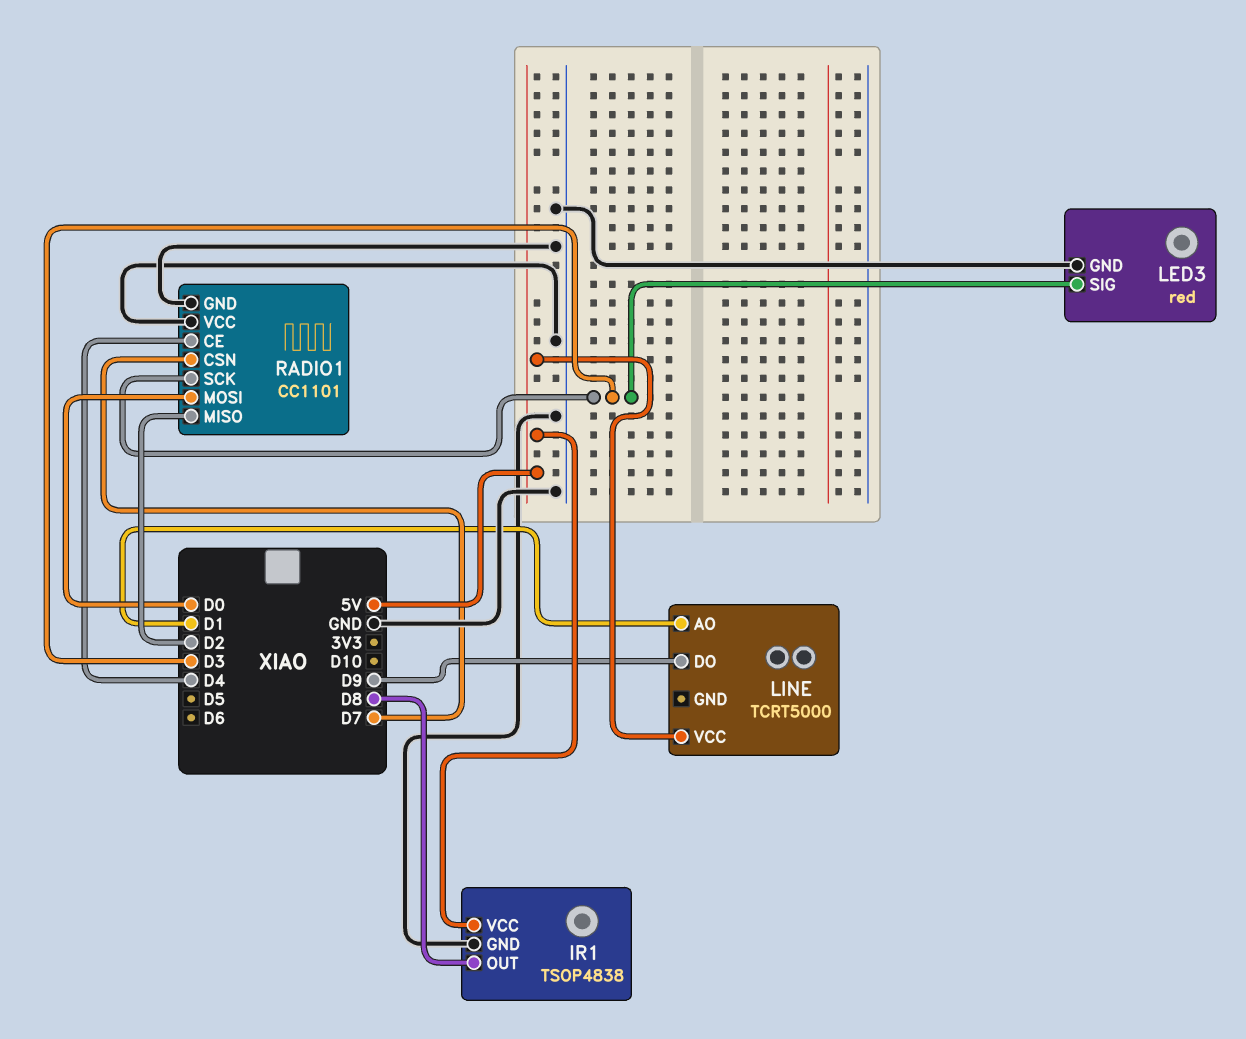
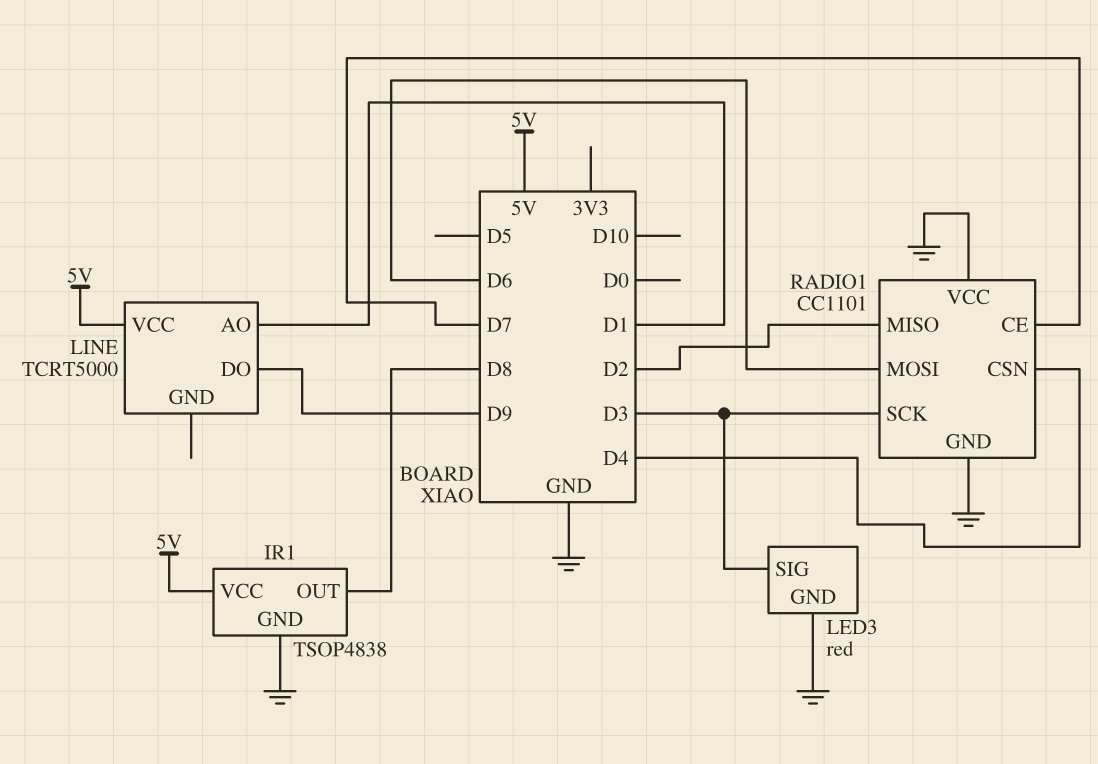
RADIO1 pin CE: D4 -> D7
RADIO1 pin CSN: D7 -> D4
RADIO1 pin MOSI: D0 -> D6

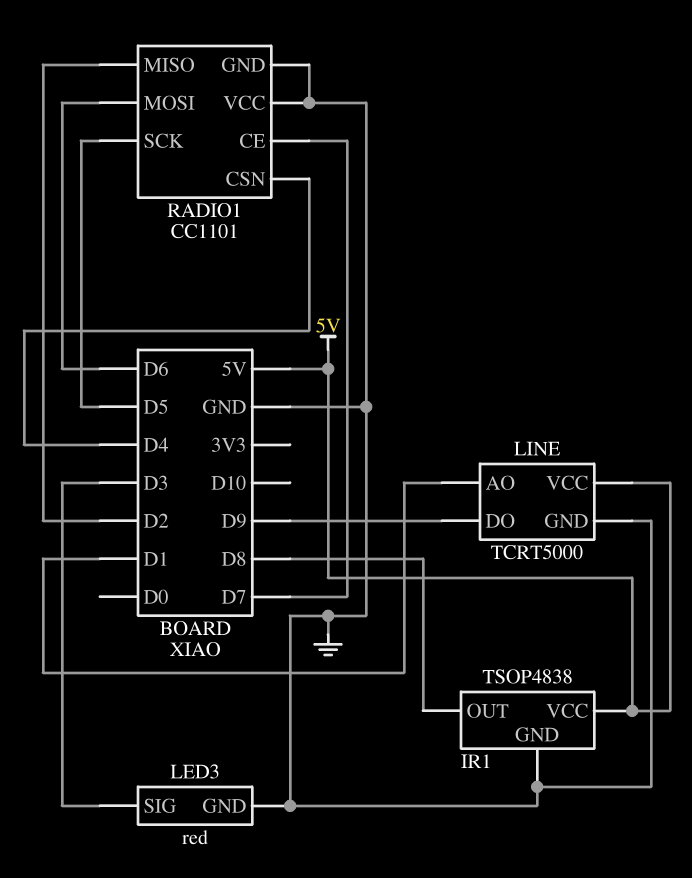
LINE pin GND: none -> GND
RADIO1 pin SCK: D3 -> D5

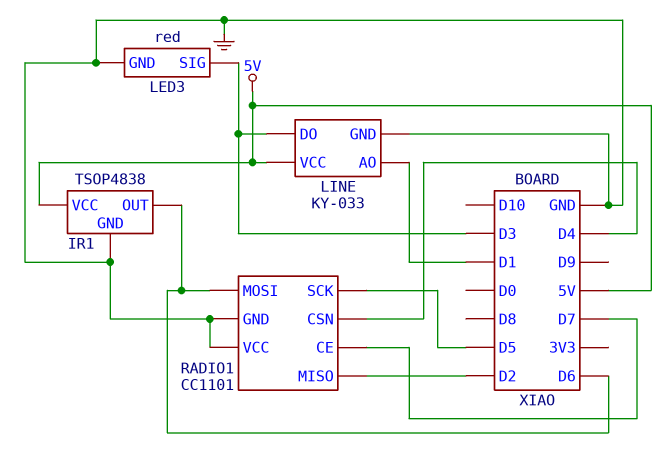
IR1 pin OUT: D8 -> D6
LINE: TCRT5000 -> KY-033
LINE pin DO: D9 -> D3

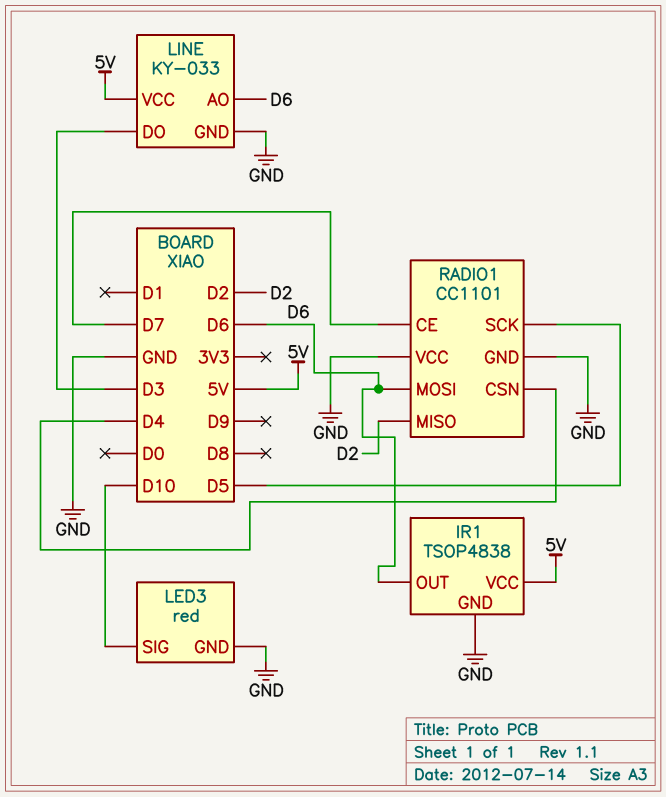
LED3 pin SIG: D3 -> D10
LINE pin AO: D1 -> D6

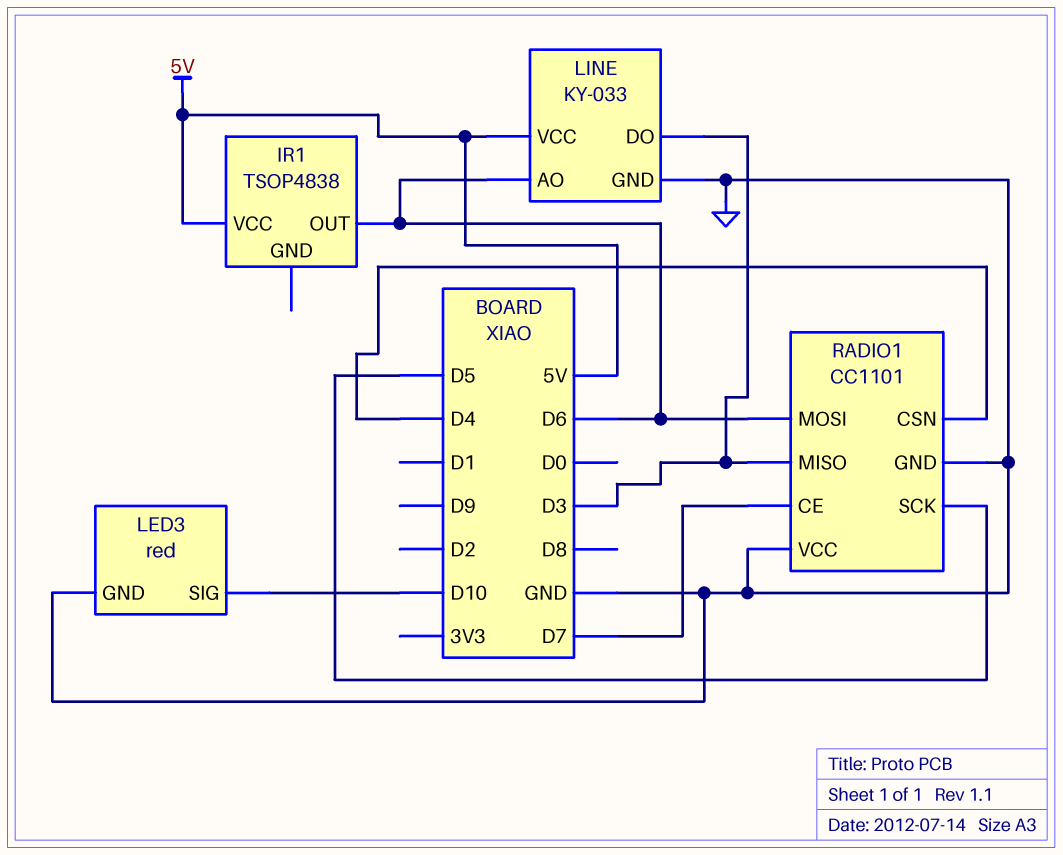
IR1 pin GND: GND -> none
RADIO1 pin MISO: D2 -> D3

